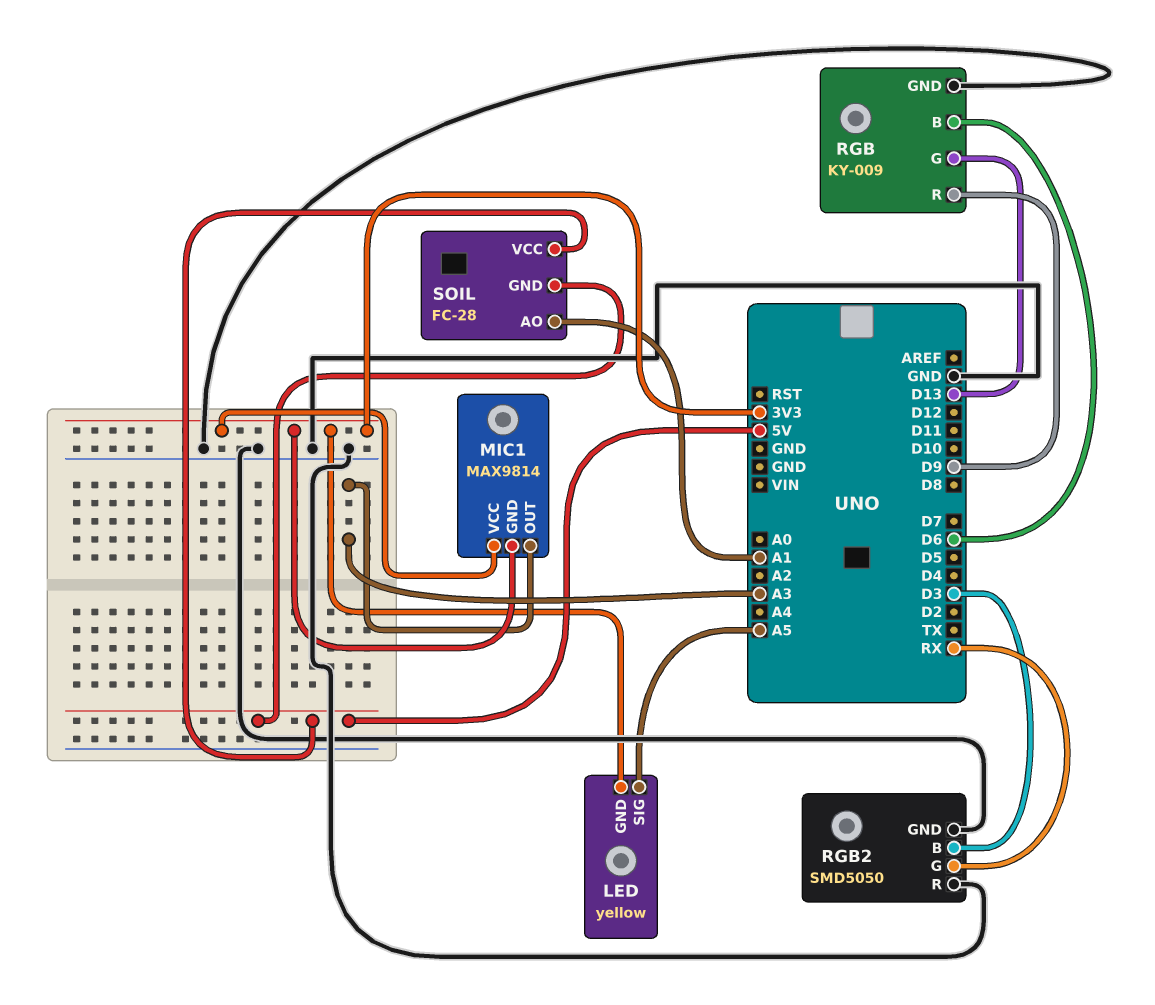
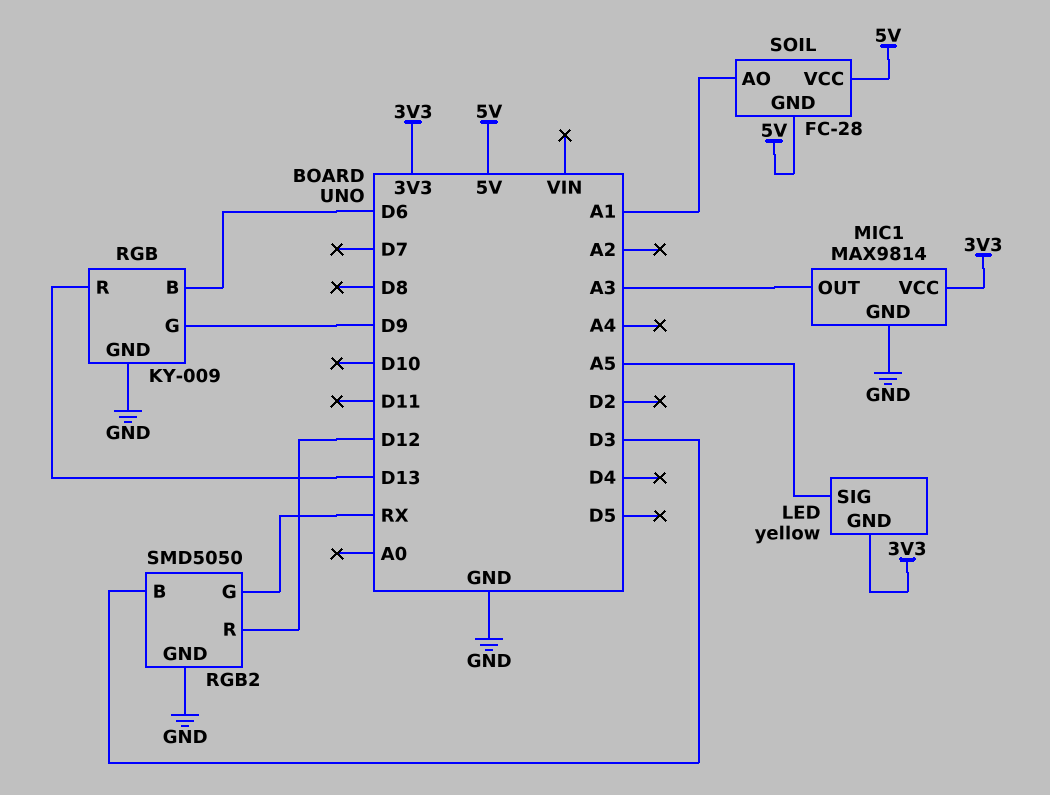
MIC1 pin GND: 3V3 -> GND
RGB pin G: D13 -> D9
RGB pin R: D9 -> D13
RGB2 pin R: GND -> D12

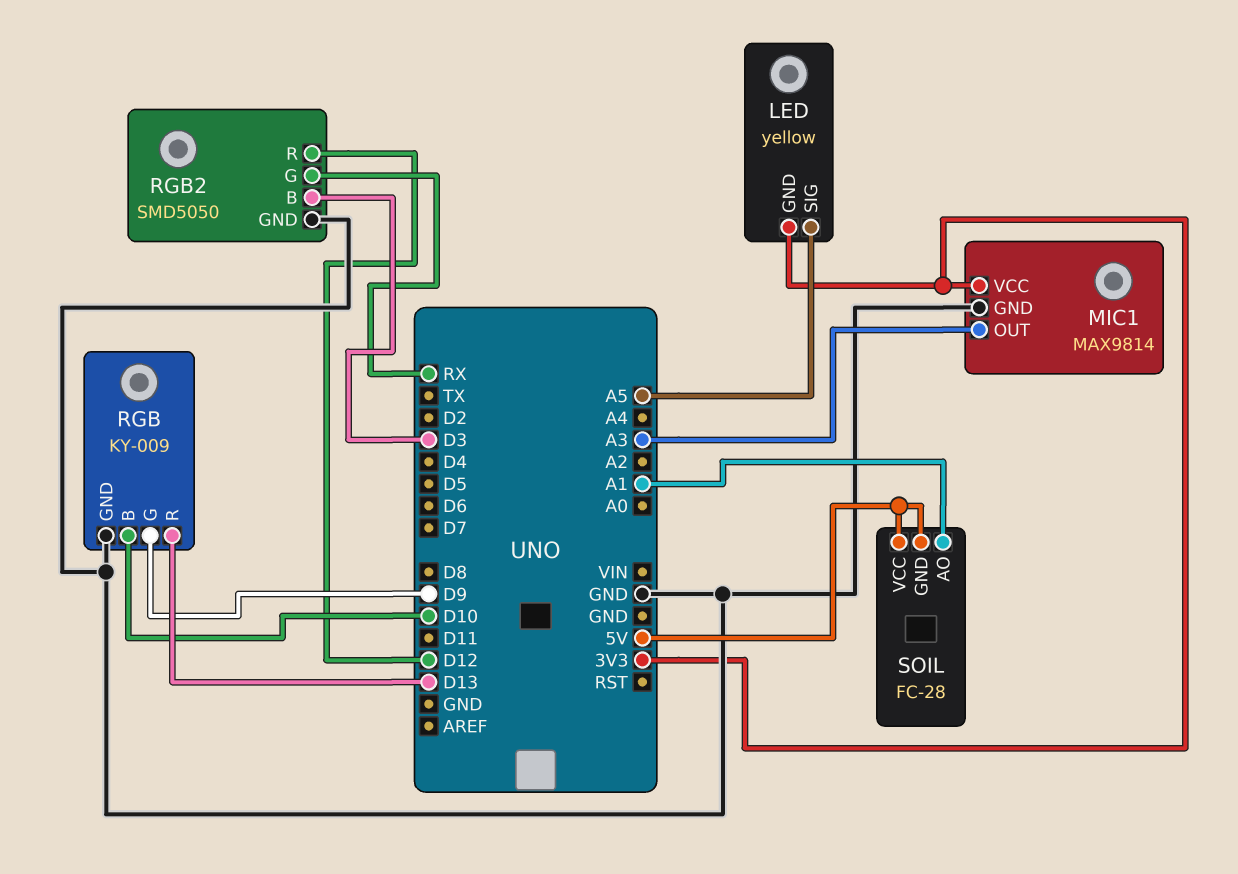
RGB pin B: D6 -> D10

